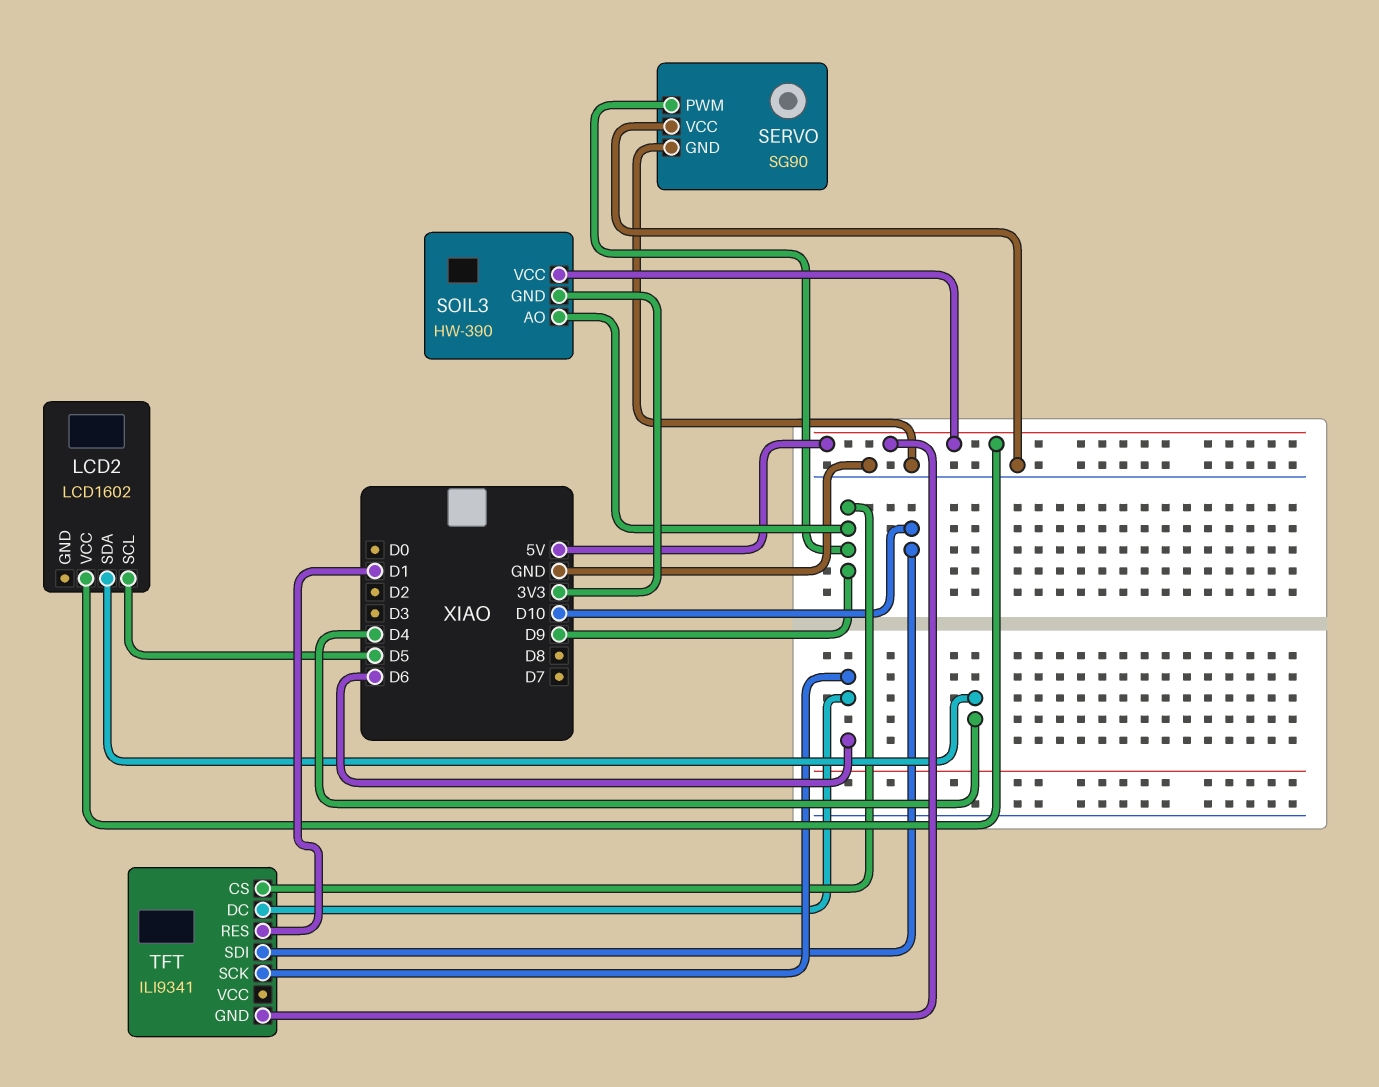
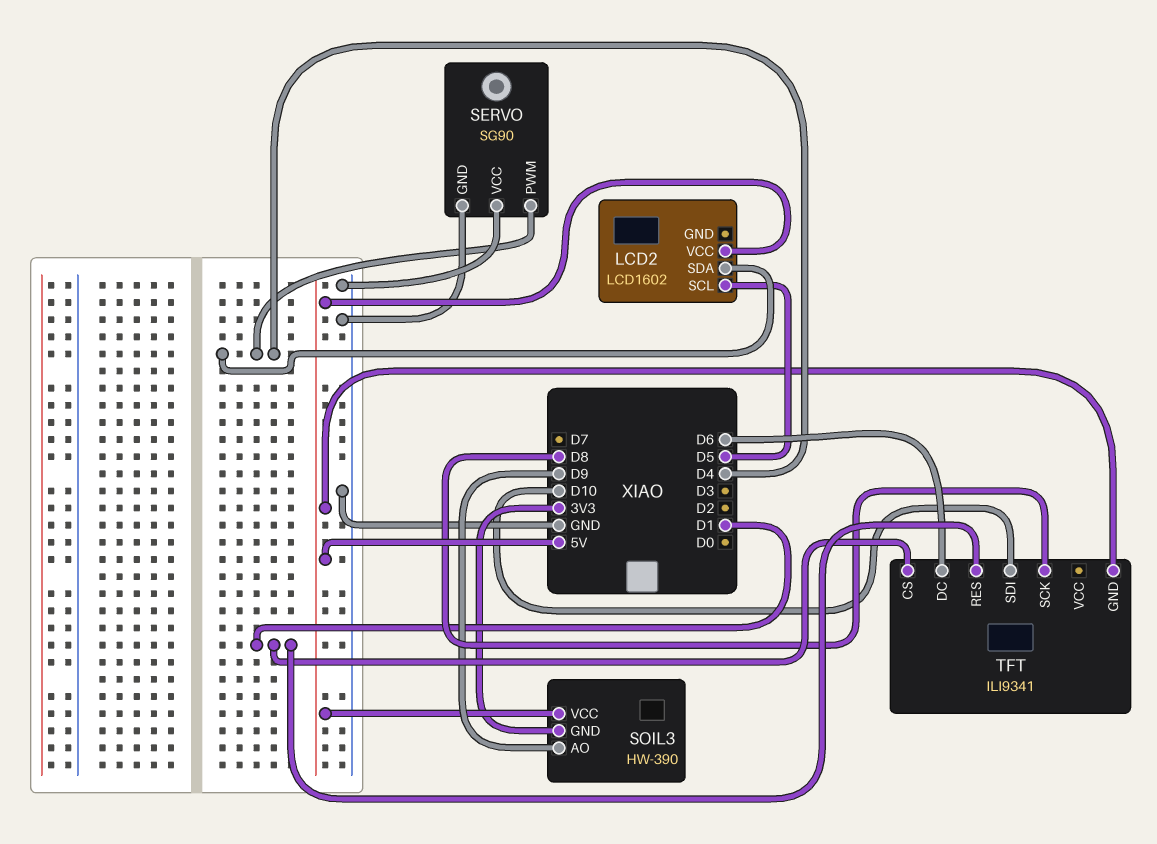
SERVO pin PWM: D9 -> D4
TFT pin CS: D9 -> D1
TFT pin SCK: D6 -> D8

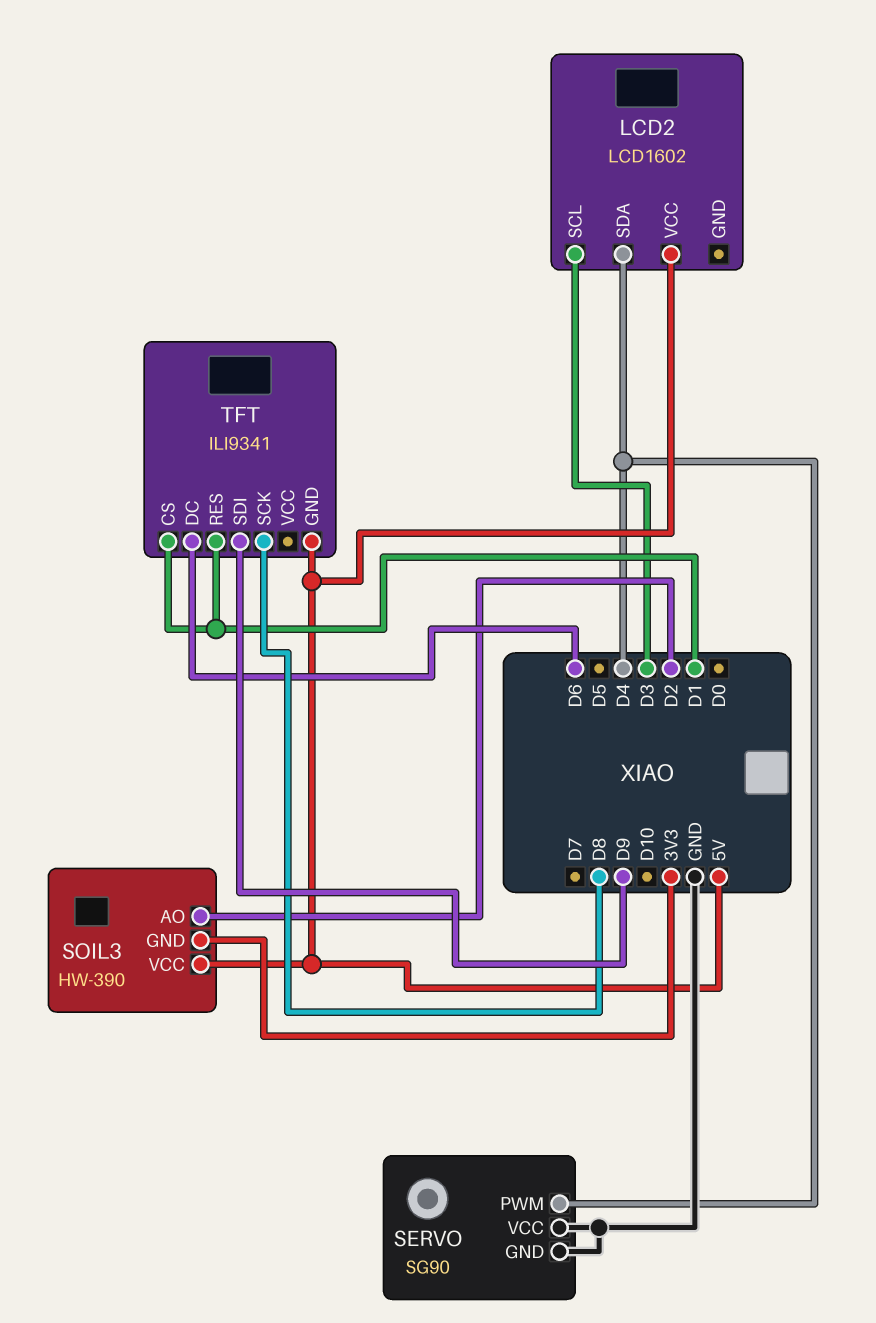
LCD2 pin SCL: D5 -> D3
SOIL3 pin AO: D9 -> D2
TFT pin SDI: D10 -> D9

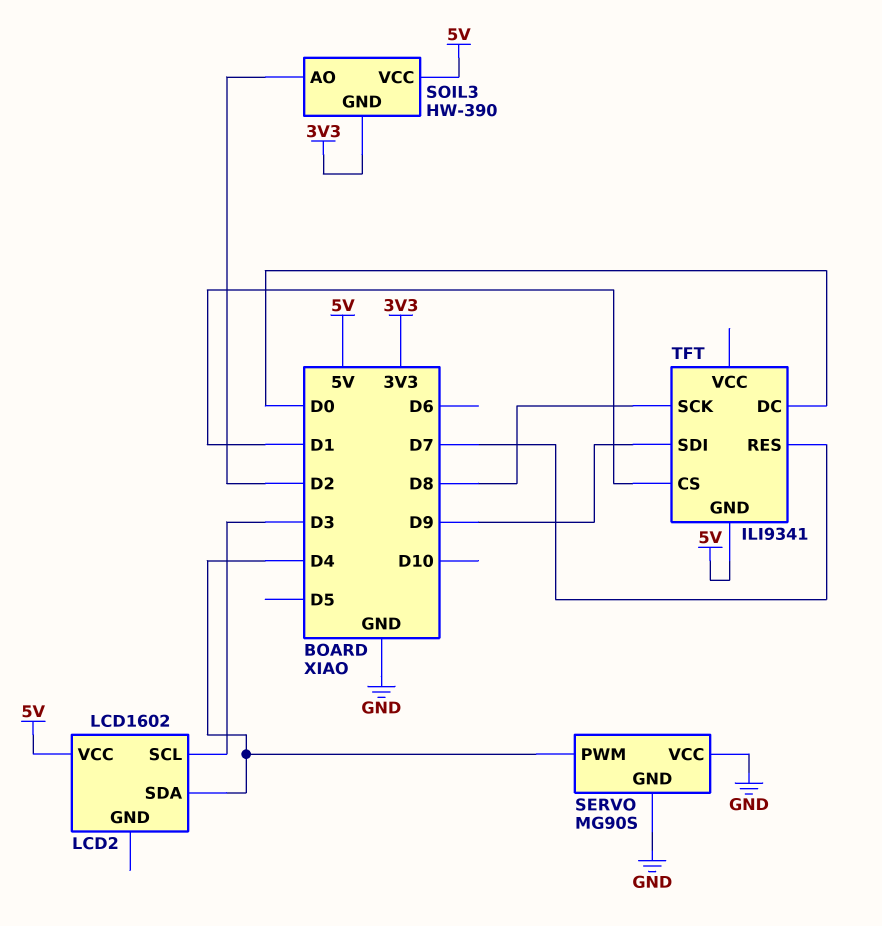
SERVO: SG90 -> MG90S
TFT pin DC: D6 -> D0
TFT pin RES: D1 -> D7

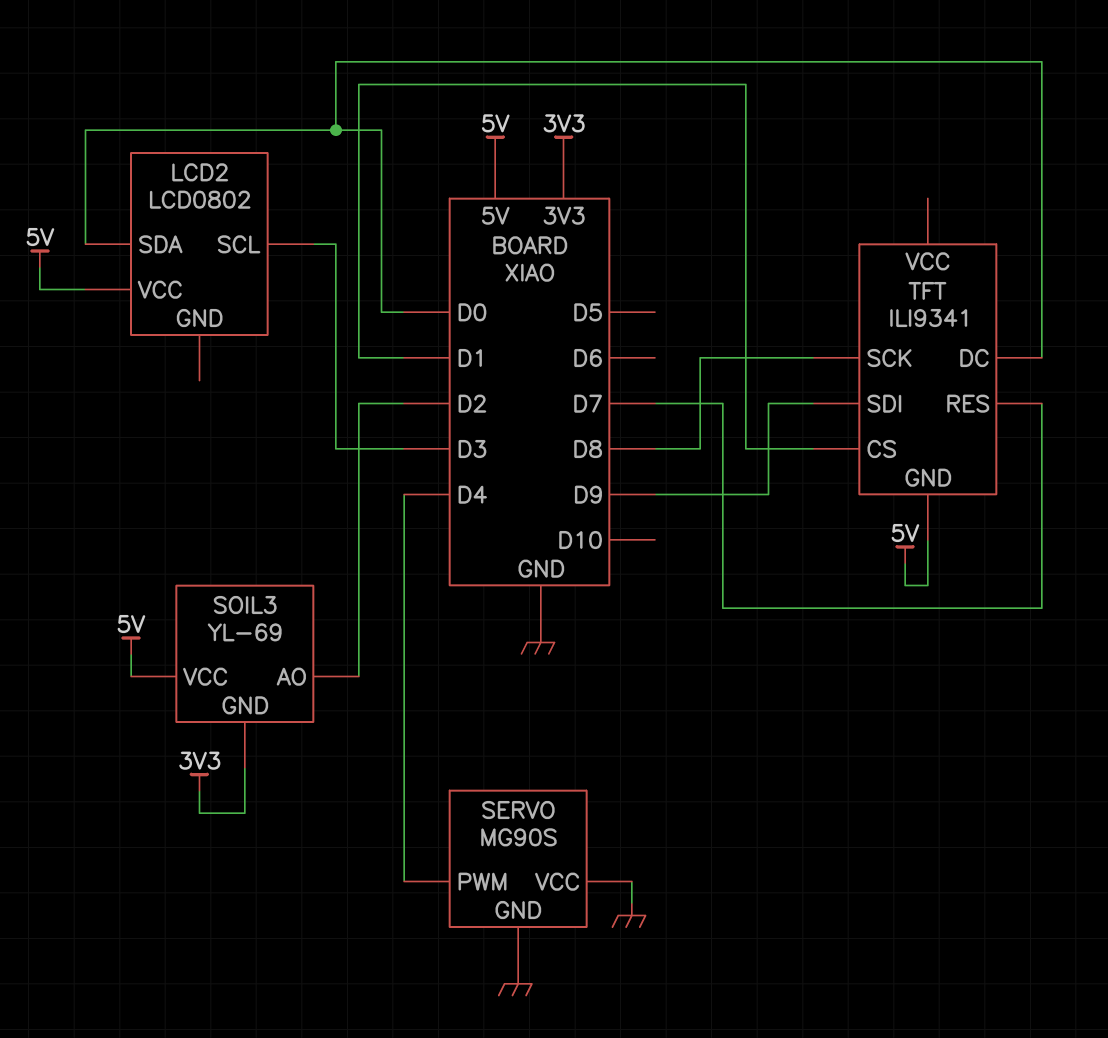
LCD2: LCD1602 -> LCD0802
LCD2 pin SDA: D4 -> D0
SOIL3: HW-390 -> YL-69

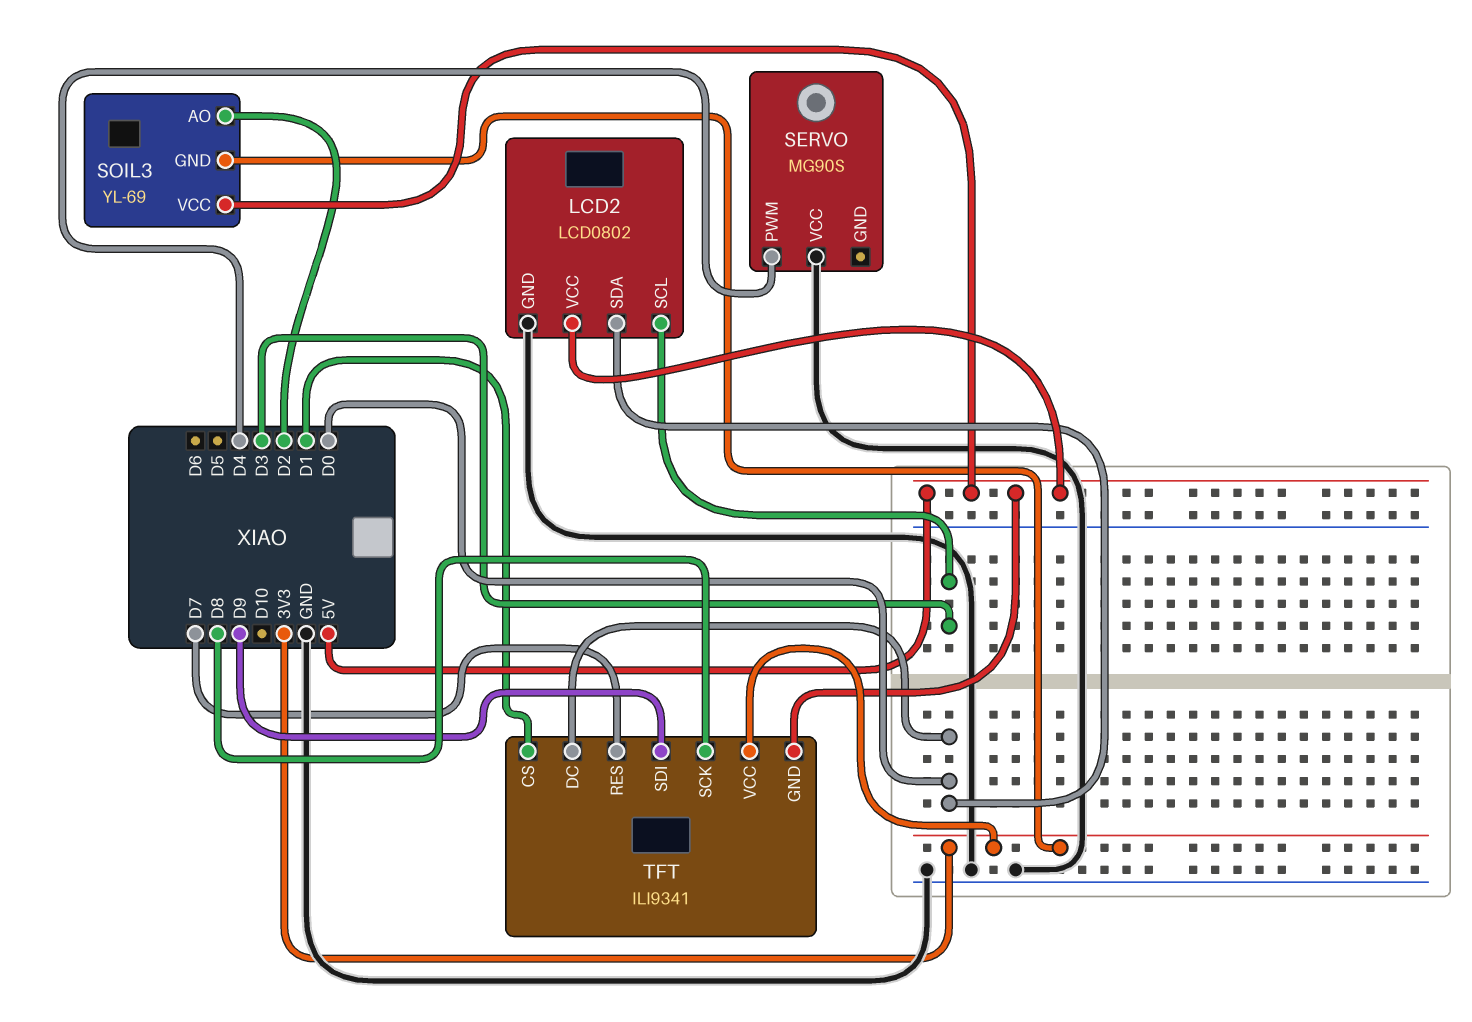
LCD2 pin GND: none -> GND
SERVO pin GND: GND -> none
TFT pin VCC: none -> 3V3

